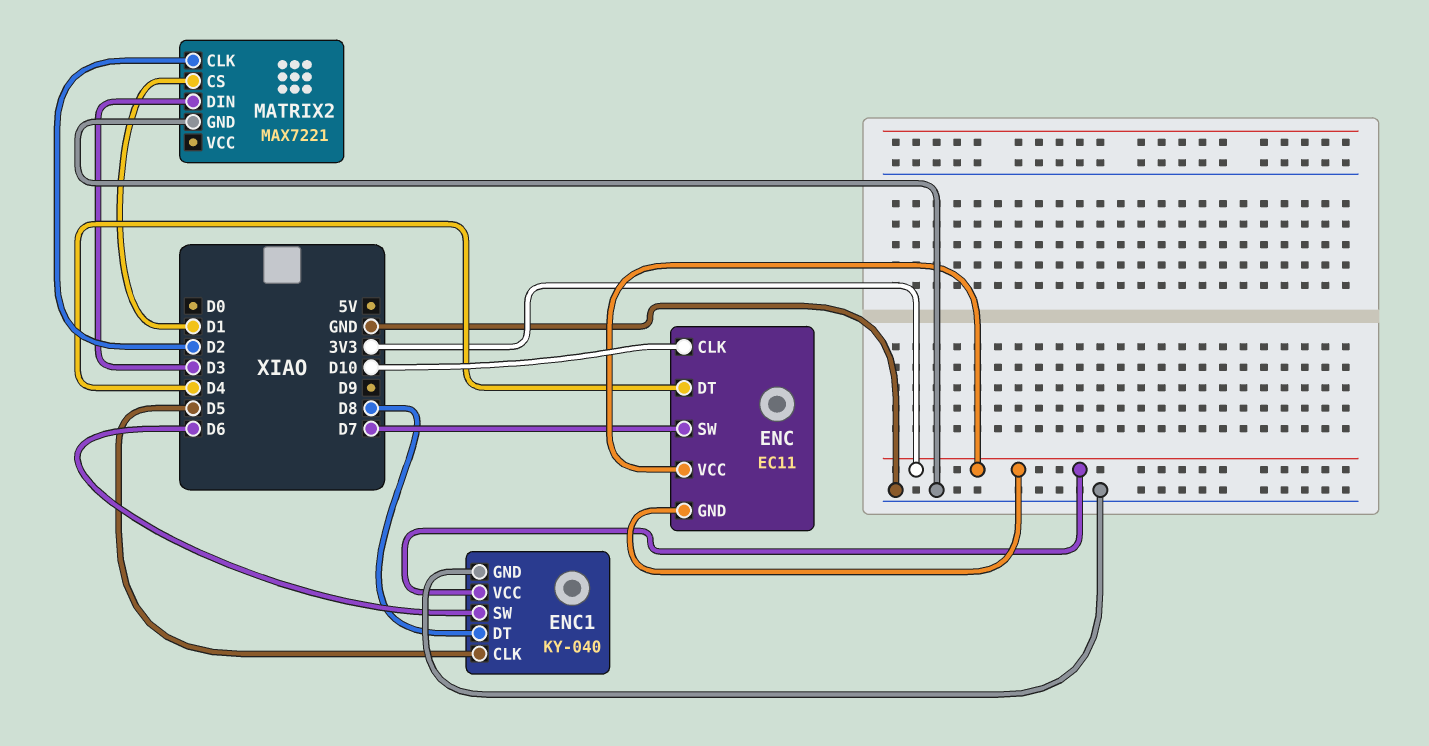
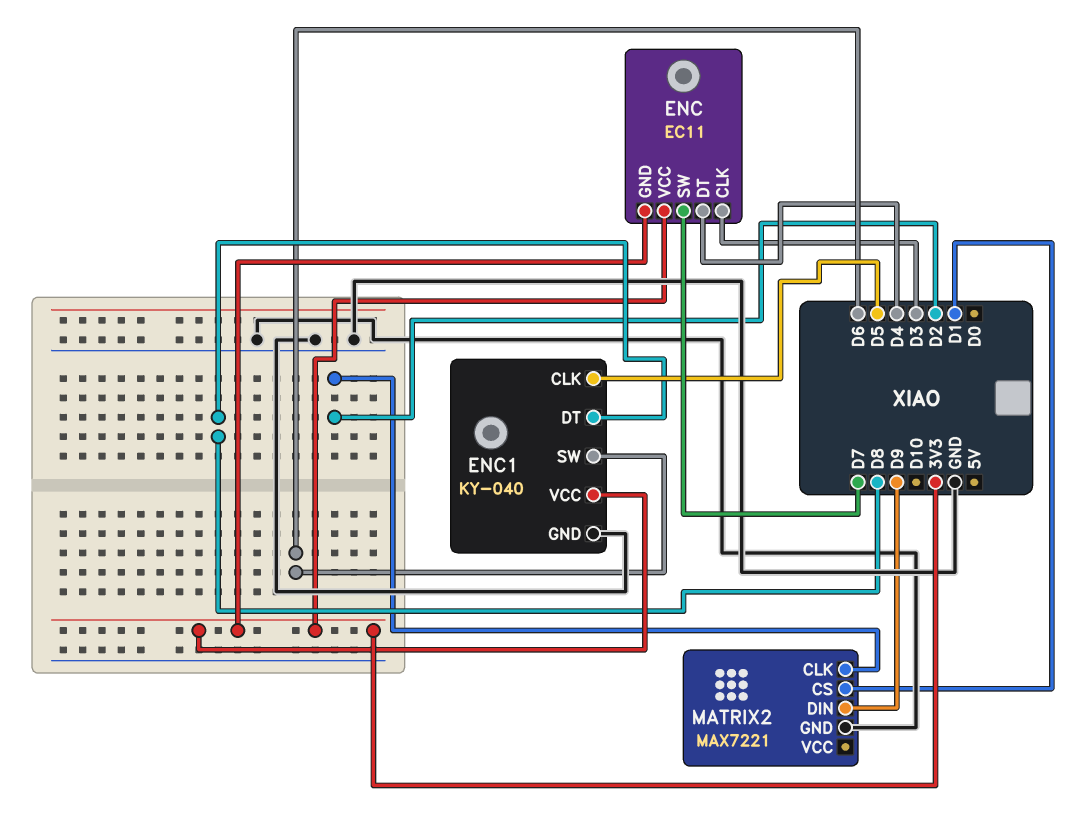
ENC pin CLK: D10 -> D3
MATRIX2 pin DIN: D3 -> D9

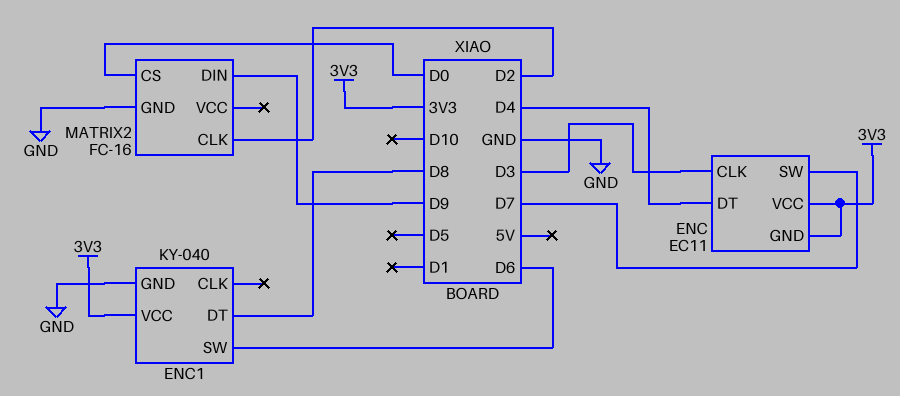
ENC1 pin CLK: D5 -> none
MATRIX2: MAX7221 -> FC-16
MATRIX2 pin CS: D1 -> D0

